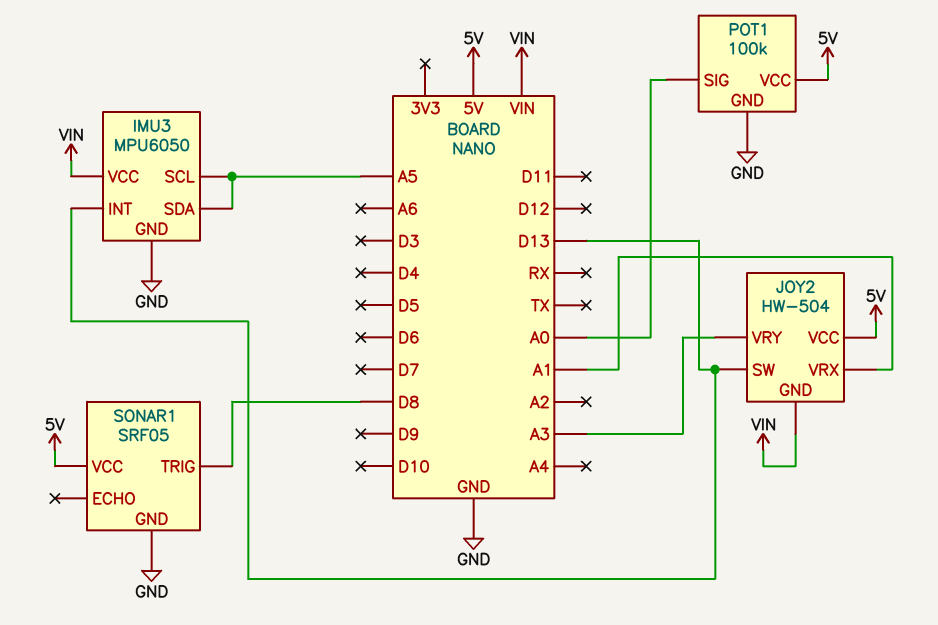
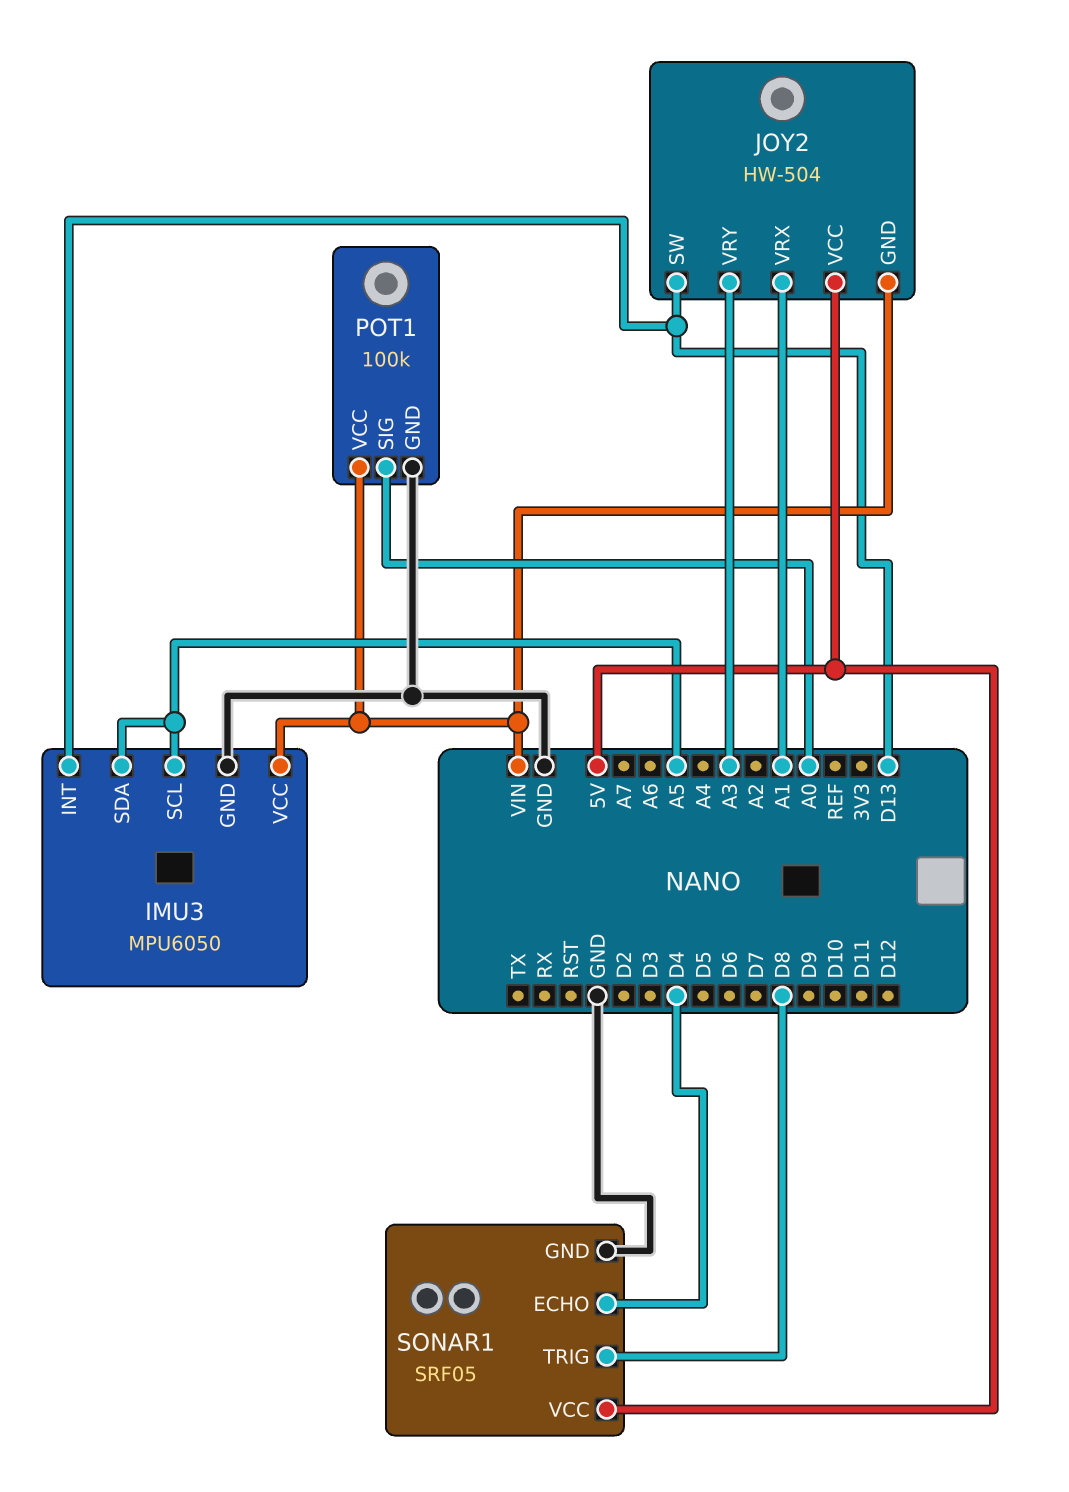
POT1 pin VCC: 5V -> VIN
SONAR1 pin ECHO: none -> D4

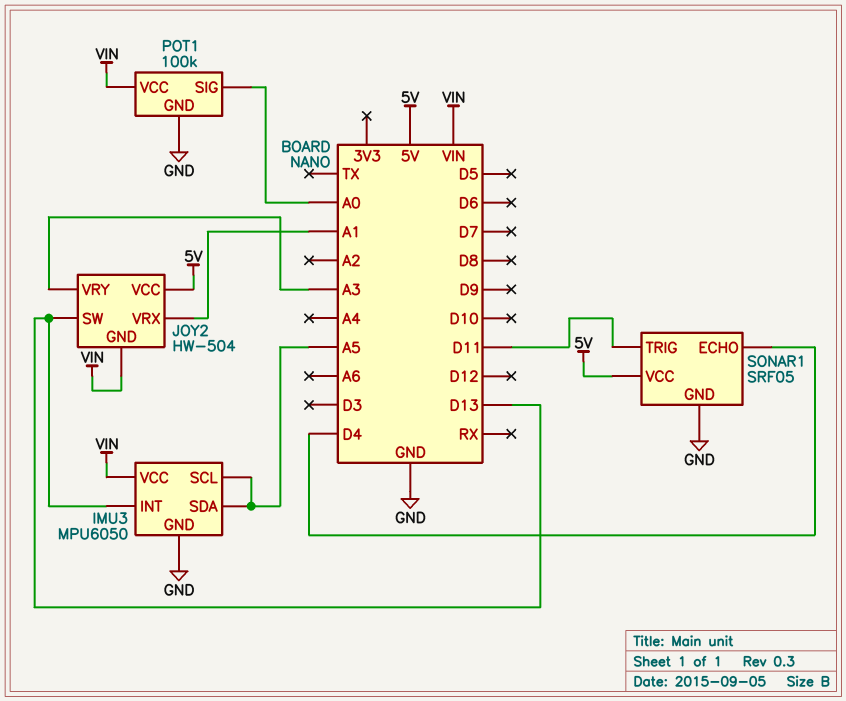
SONAR1 pin TRIG: D8 -> D11

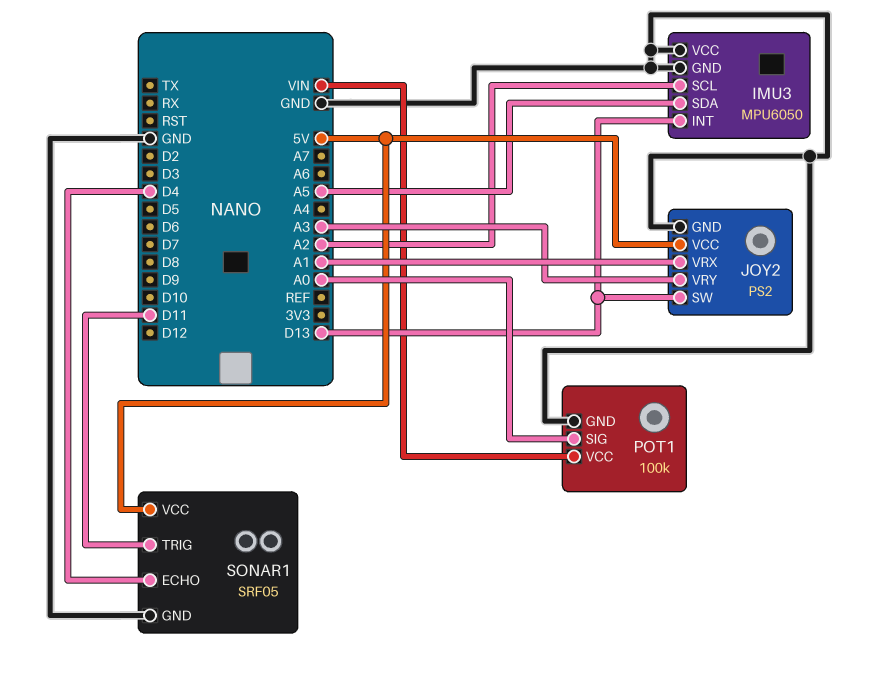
IMU3 pin SCL: A5 -> A2
IMU3 pin VCC: VIN -> GND
JOY2: HW-504 -> PS2
JOY2 pin GND: VIN -> GND

